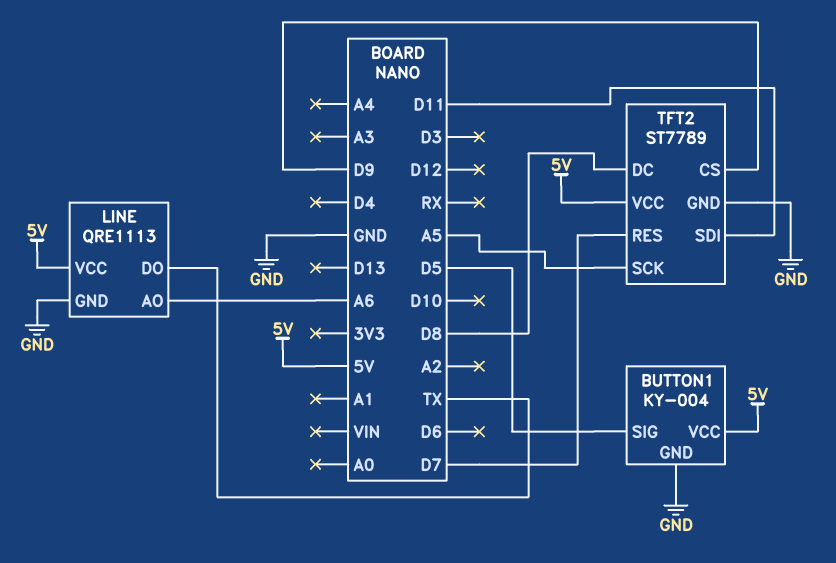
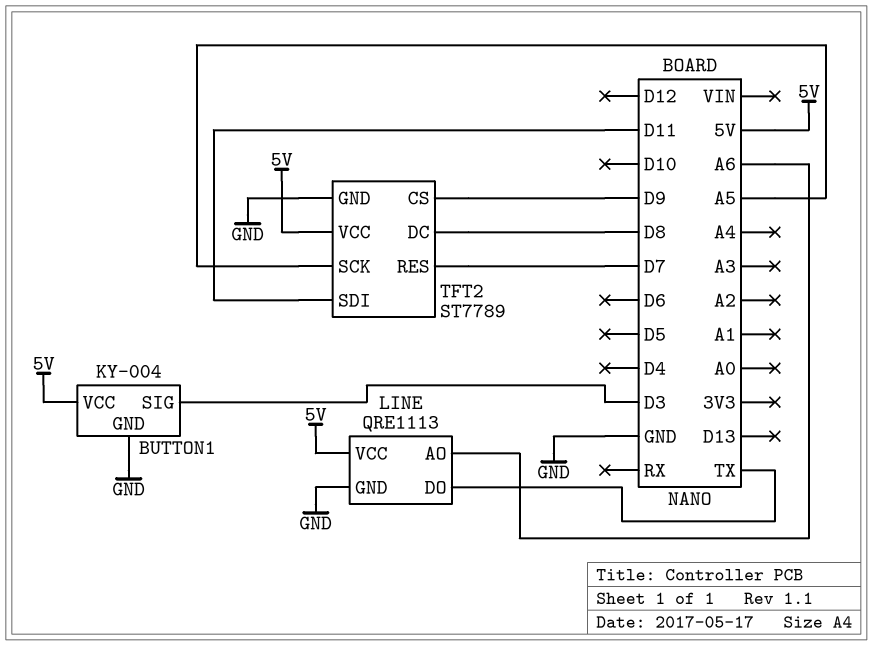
BUTTON1 pin SIG: D5 -> D3

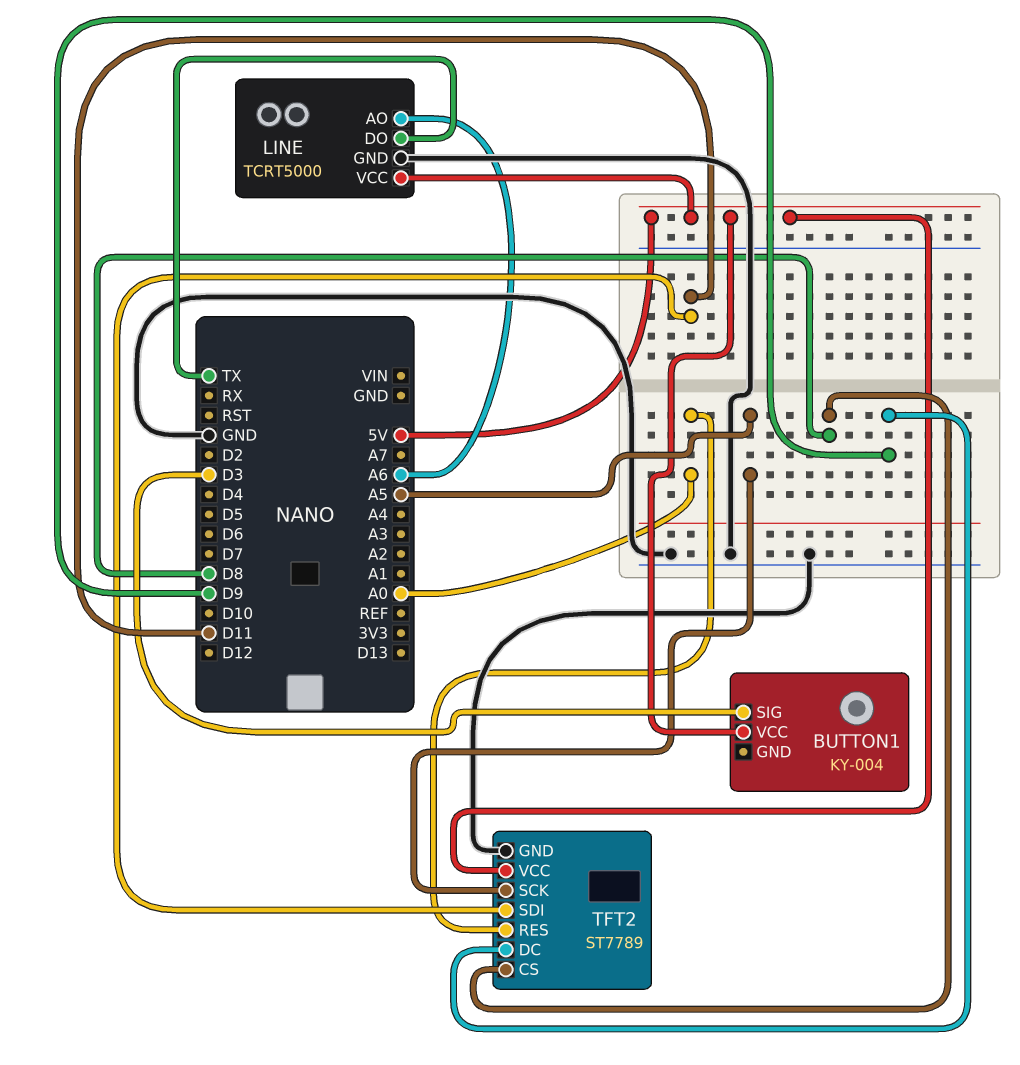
BUTTON1 pin GND: GND -> none
LINE: QRE1113 -> TCRT5000
TFT2 pin CS: D9 -> D8
TFT2 pin DC: D8 -> D9
TFT2 pin RES: D7 -> A0

